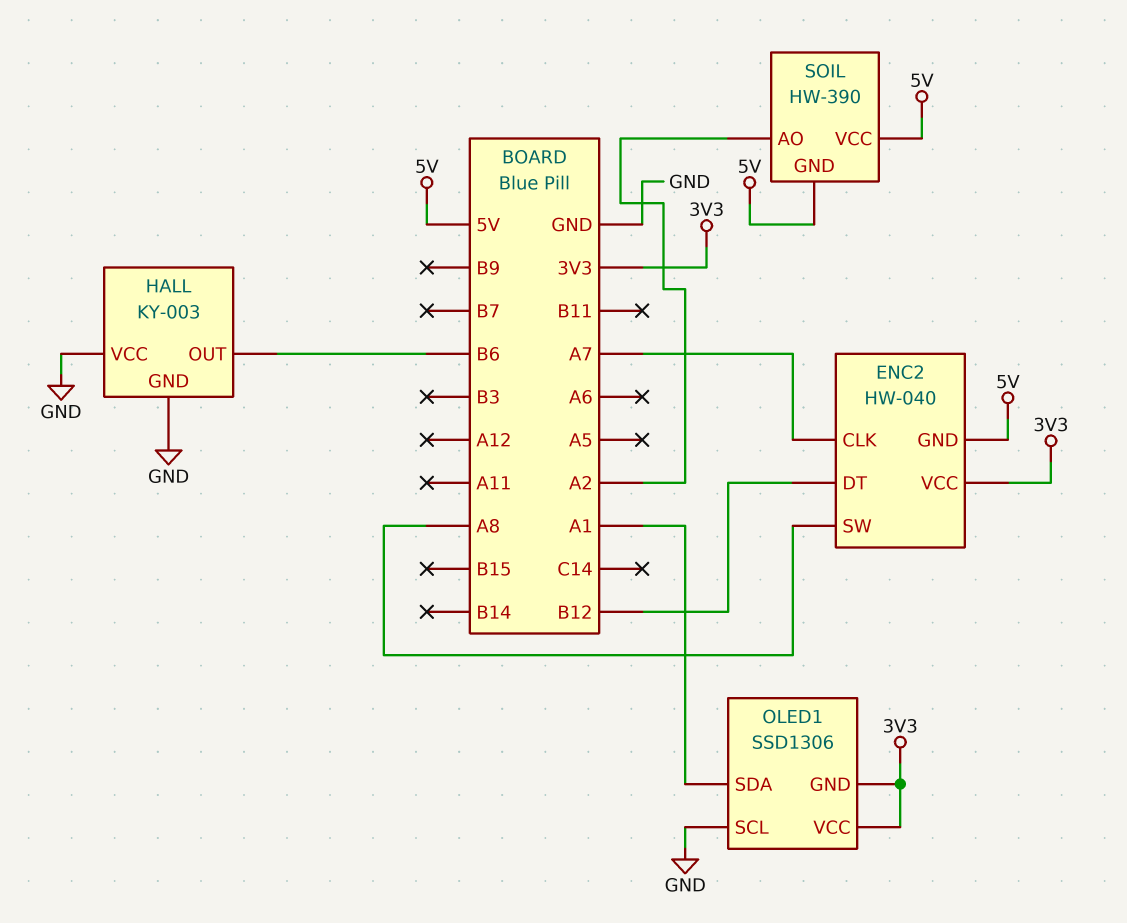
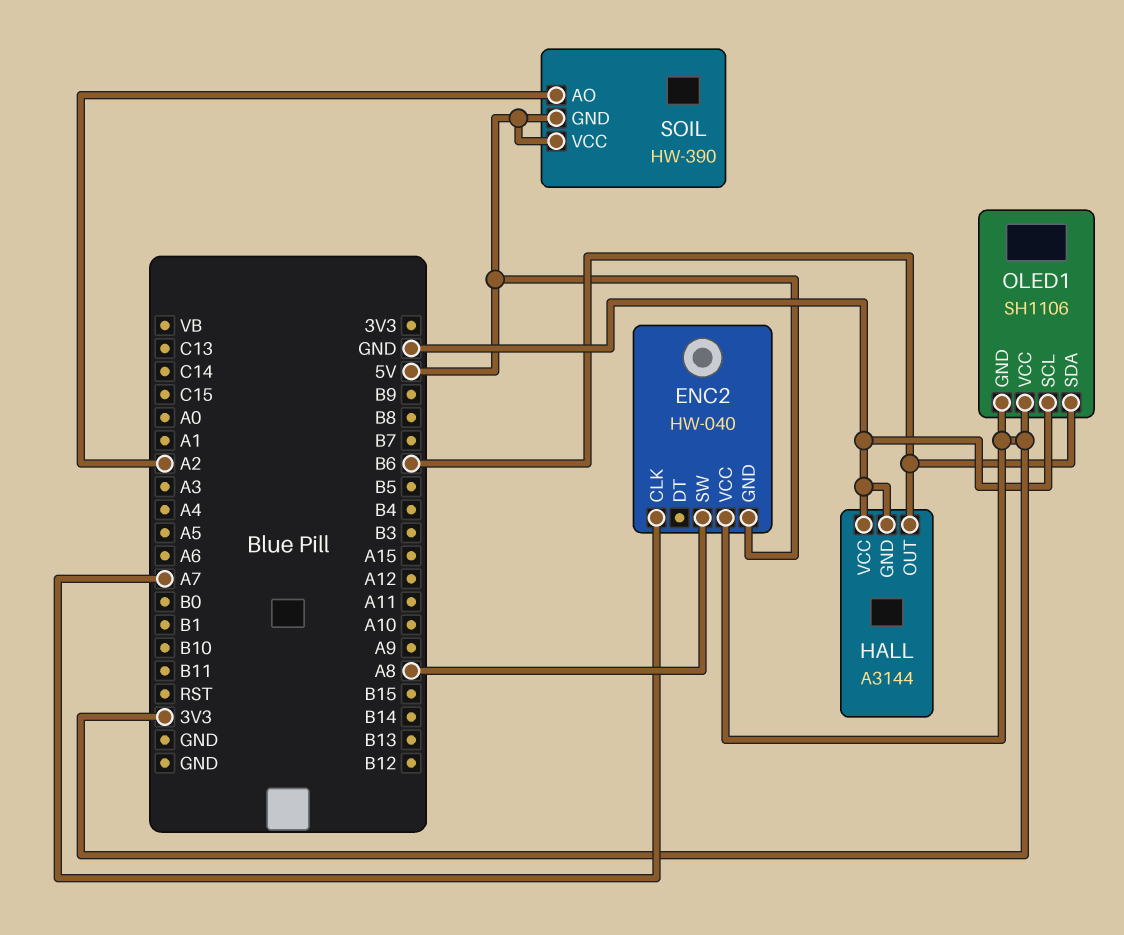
ENC2 pin DT: B12 -> none
HALL: KY-003 -> A3144
OLED1: SSD1306 -> SH1106
OLED1 pin SDA: A1 -> B6

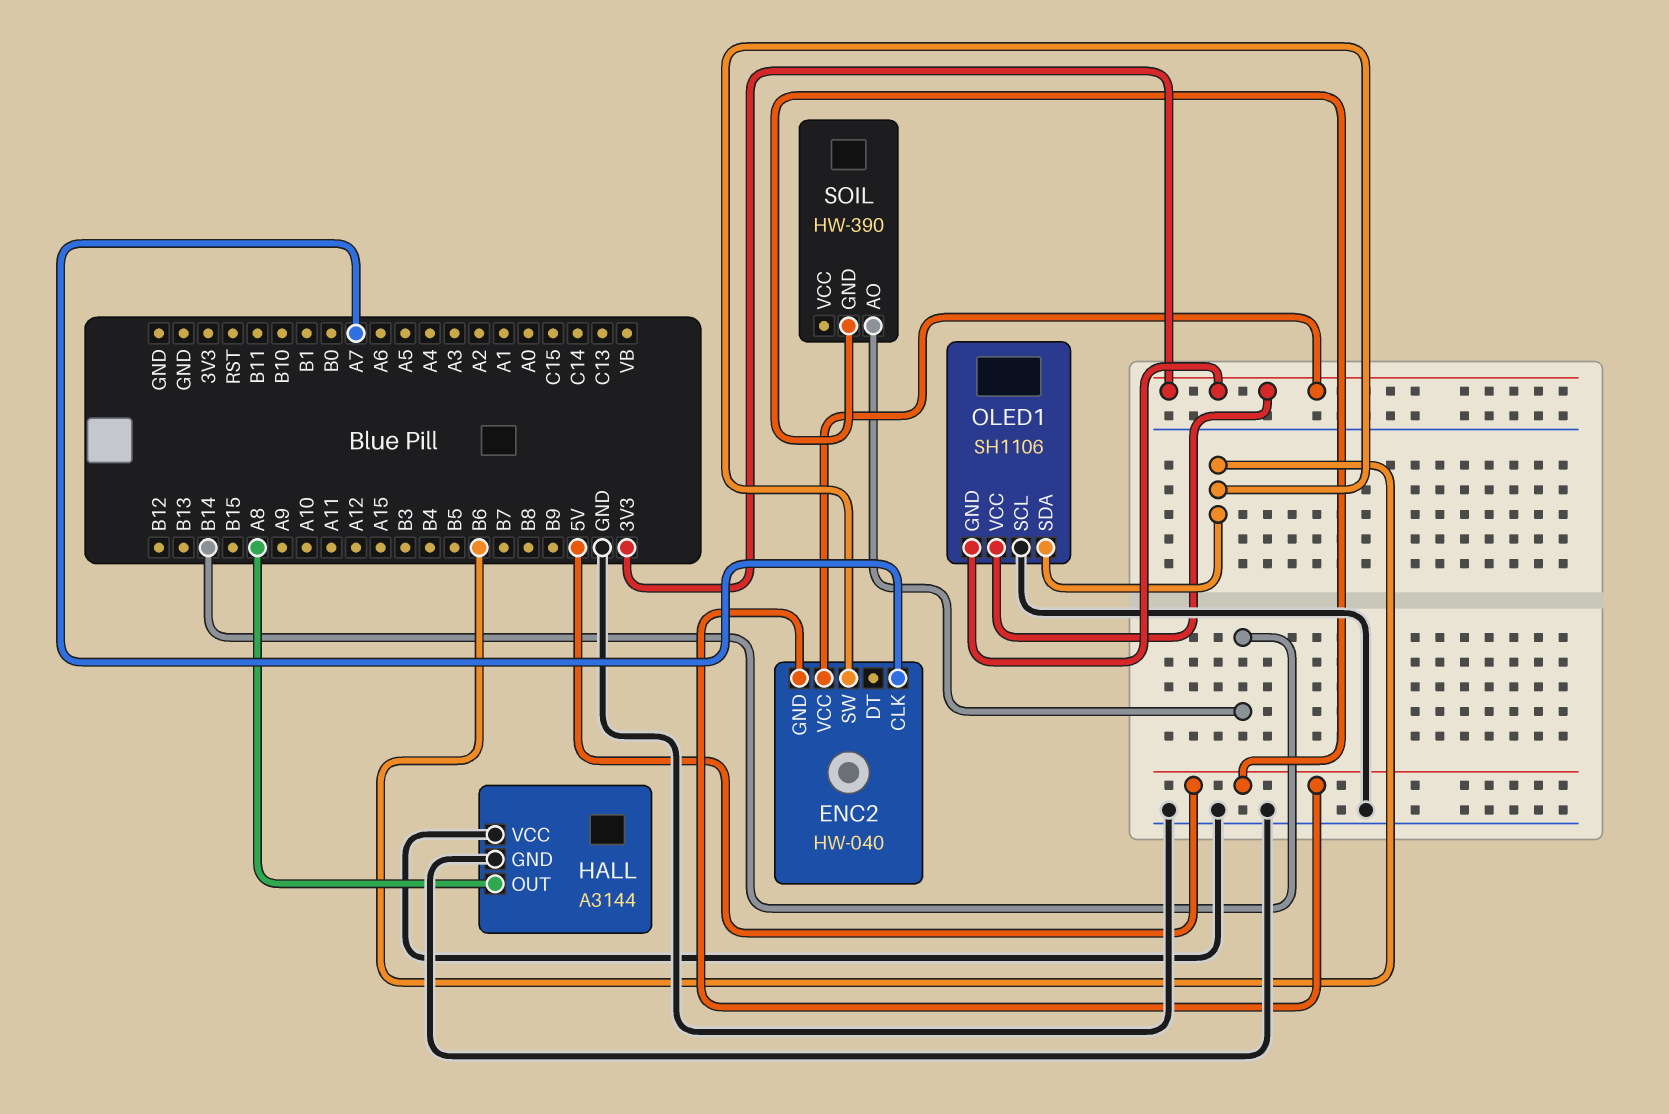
ENC2 pin SW: A8 -> B6
HALL pin OUT: B6 -> A8
SOIL pin AO: A2 -> B14
SOIL pin VCC: 5V -> none

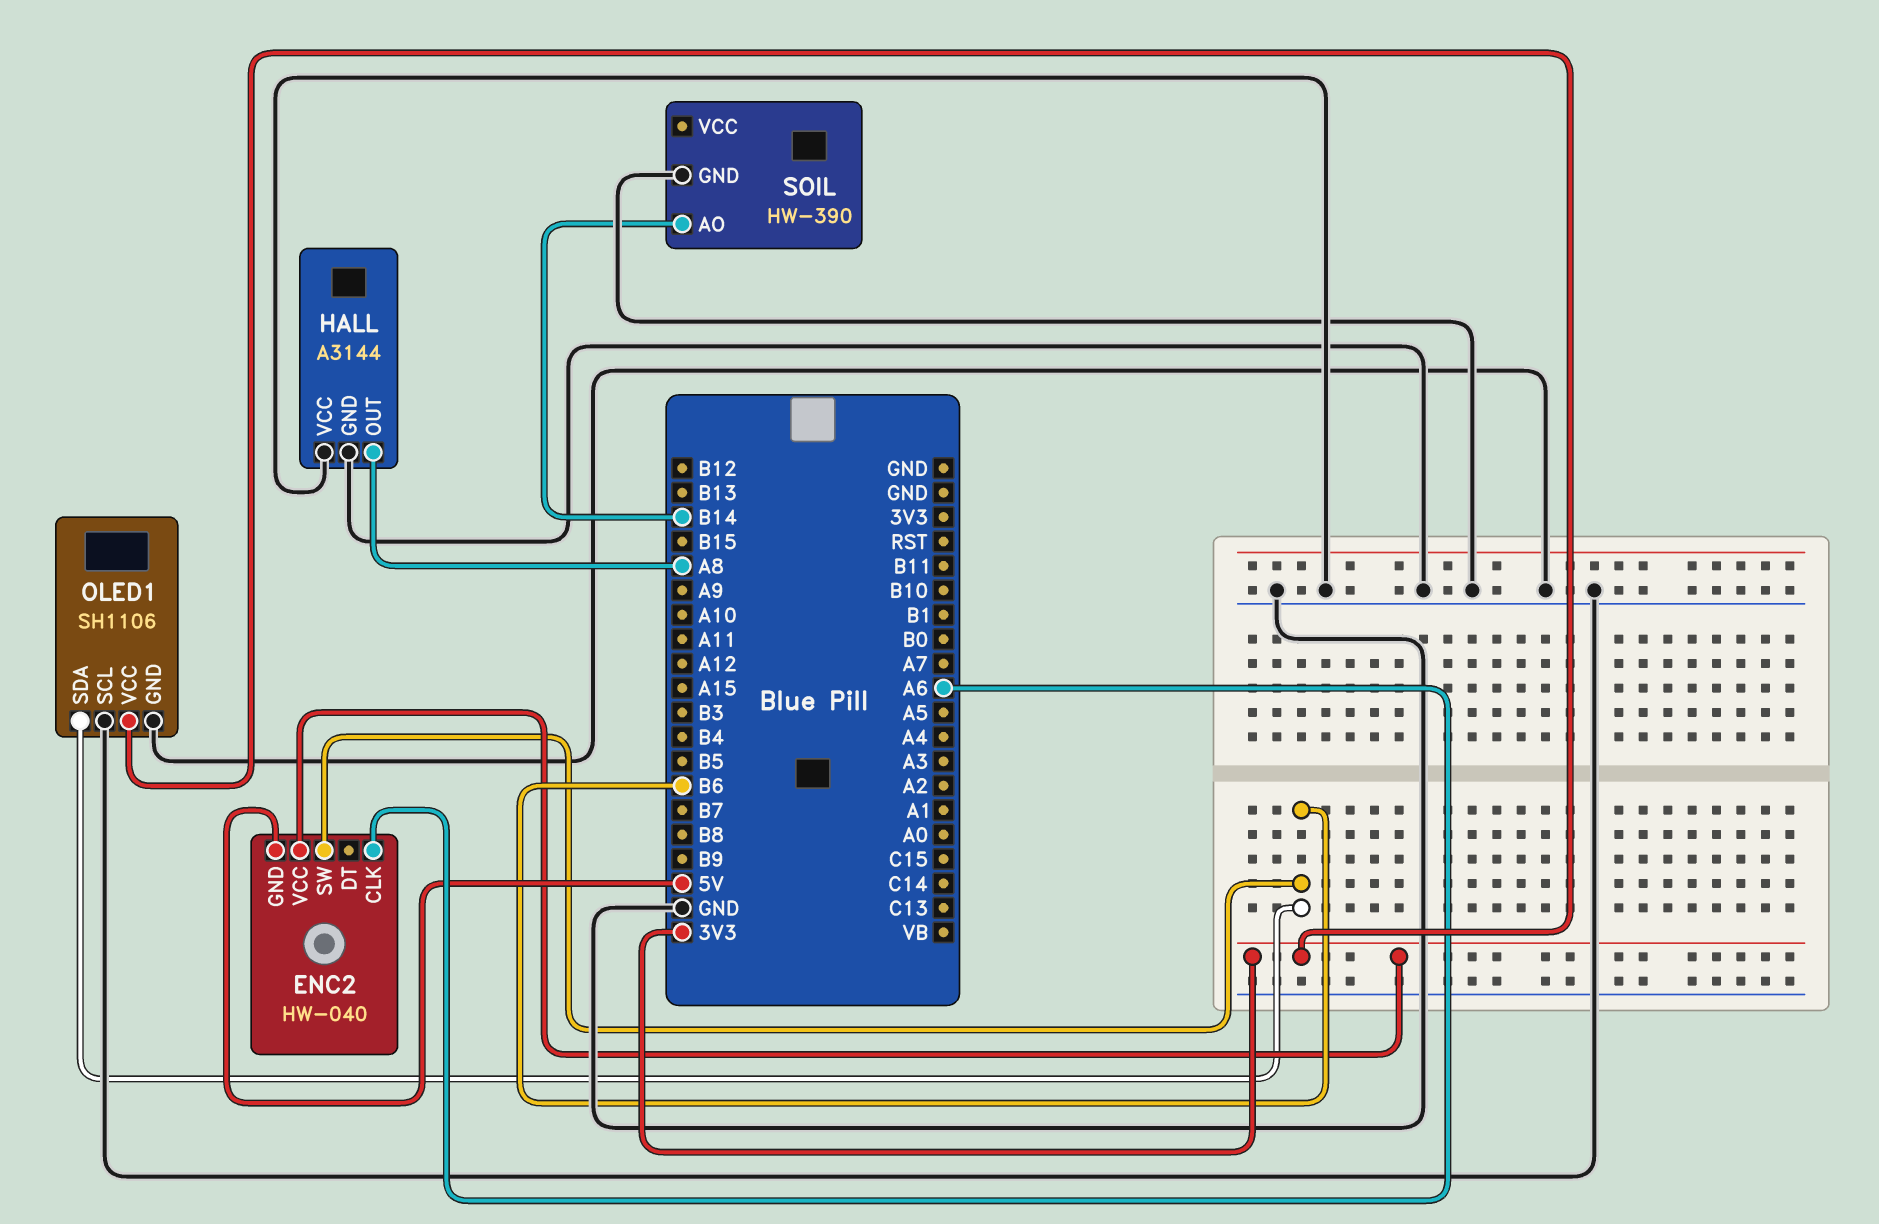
ENC2 pin CLK: A7 -> A6
OLED1 pin GND: 3V3 -> GND
SOIL pin GND: 5V -> GND

